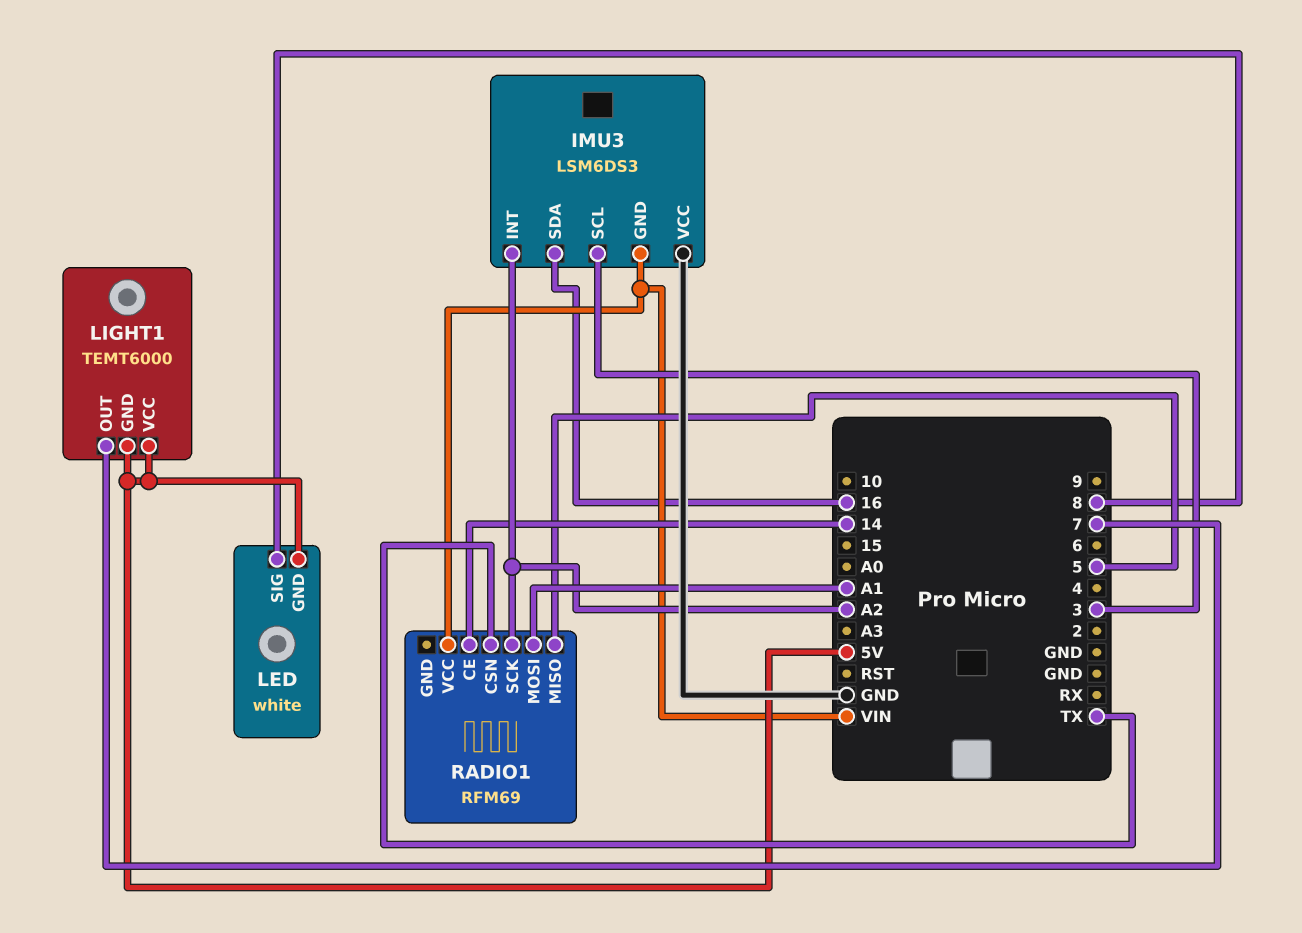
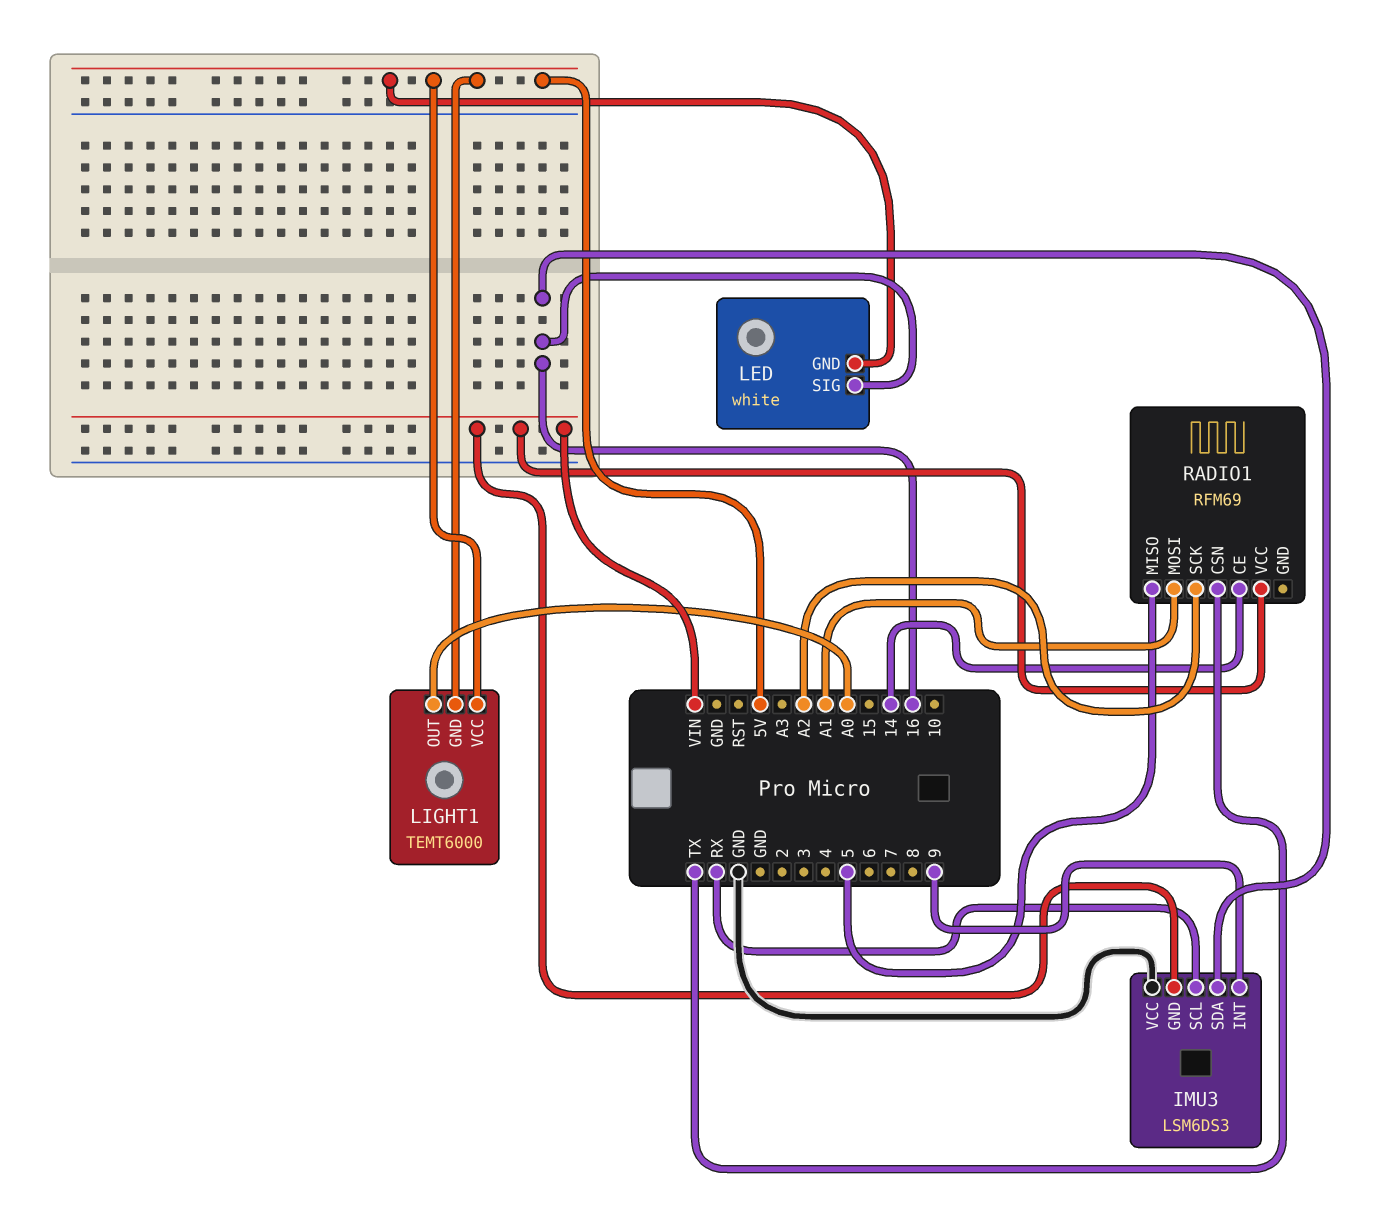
IMU3 pin INT: A2 -> 9
IMU3 pin SCL: 3 -> RX
LED pin SIG: 8 -> 16
LIGHT1 pin OUT: 7 -> A0

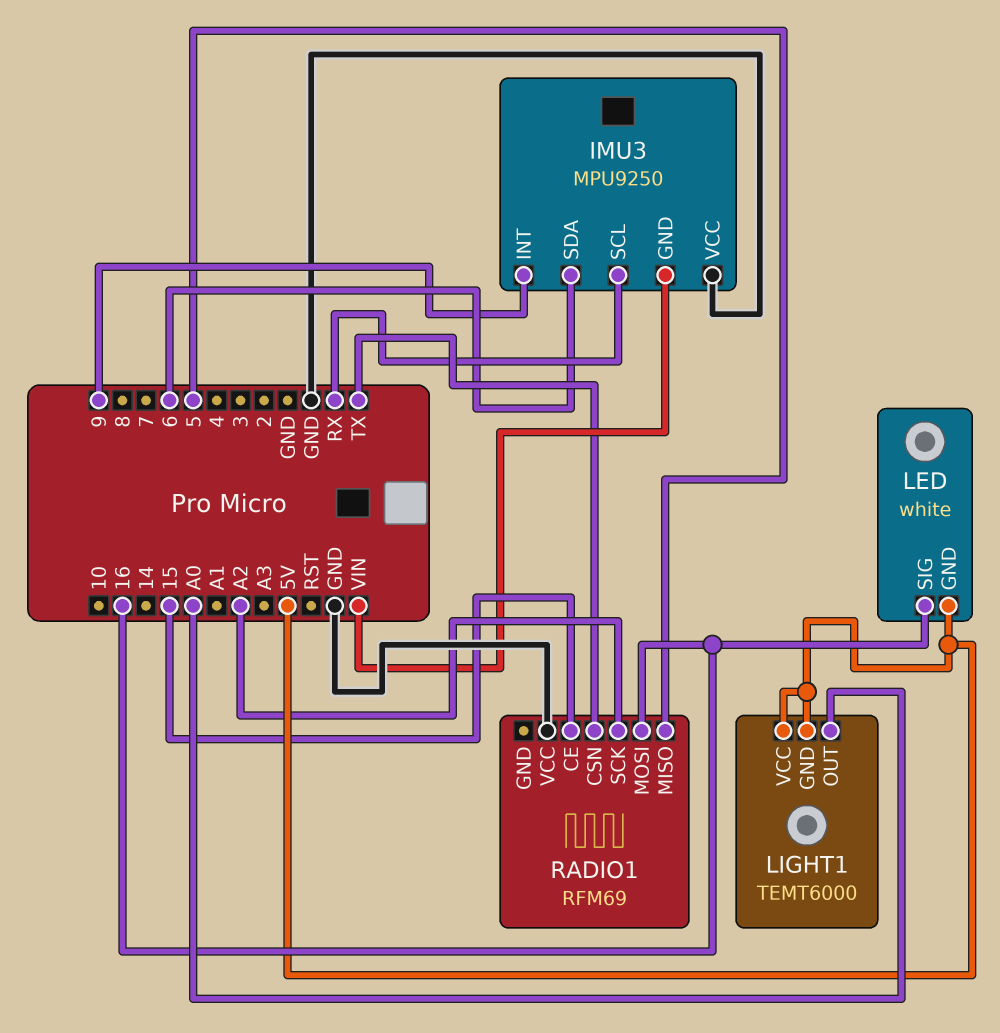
IMU3: LSM6DS3 -> MPU9250
IMU3 pin SDA: 16 -> 6
RADIO1 pin CE: 14 -> 15
RADIO1 pin MOSI: A1 -> 16
RADIO1 pin VCC: VIN -> GND

